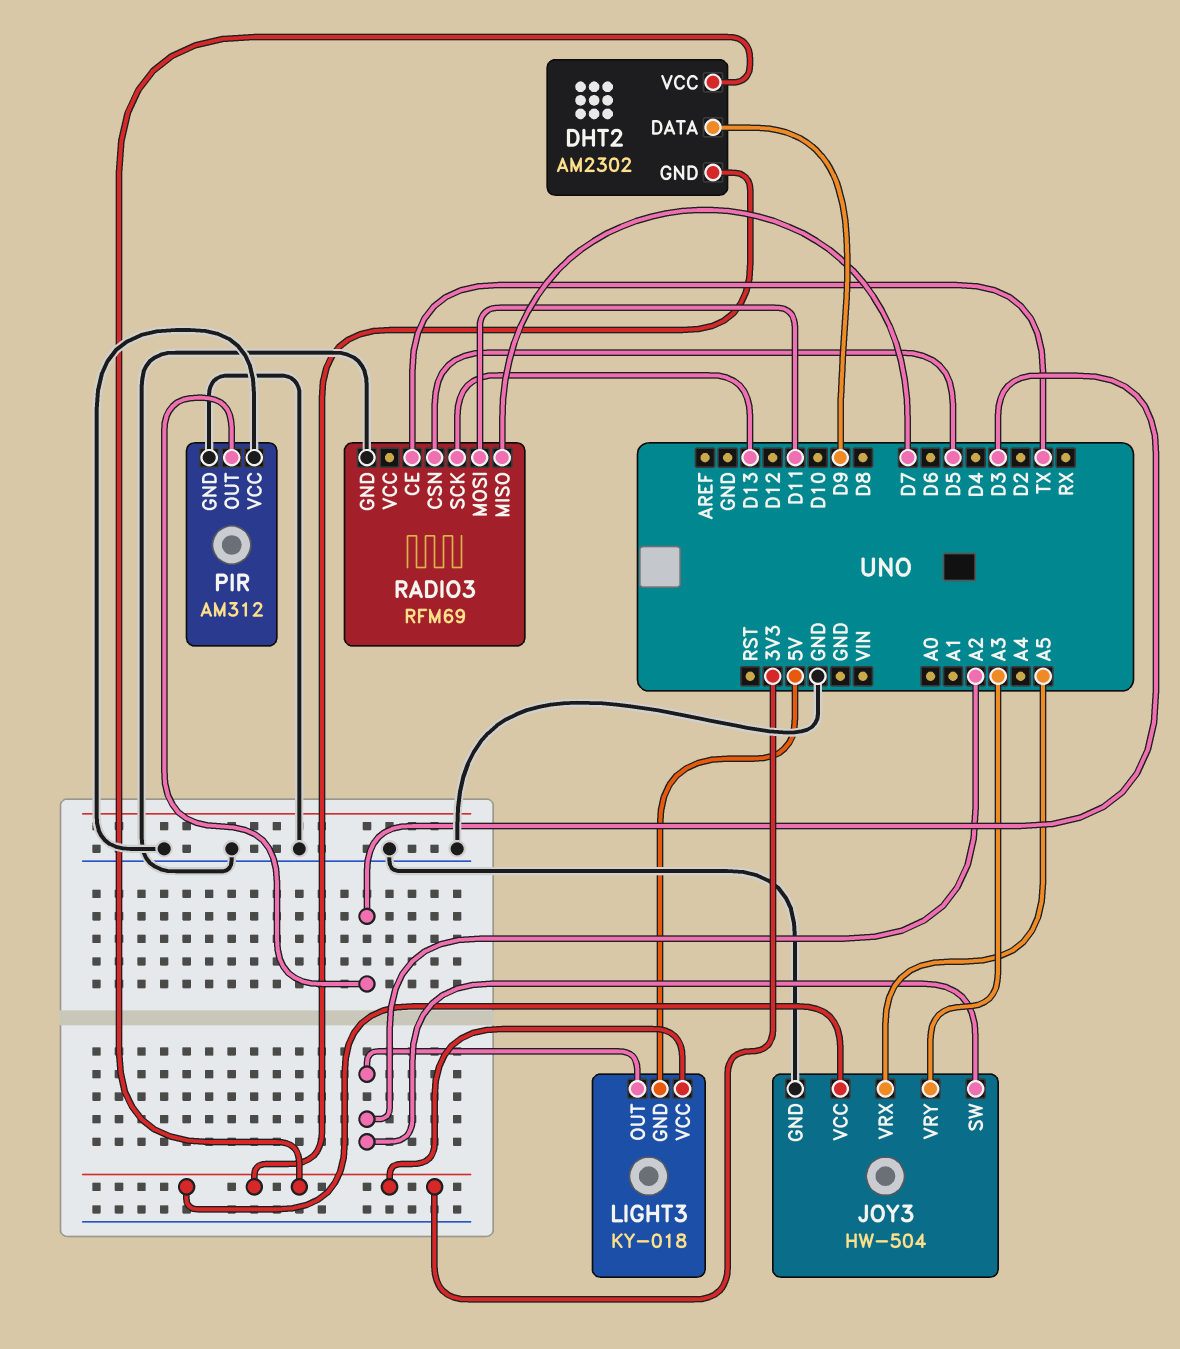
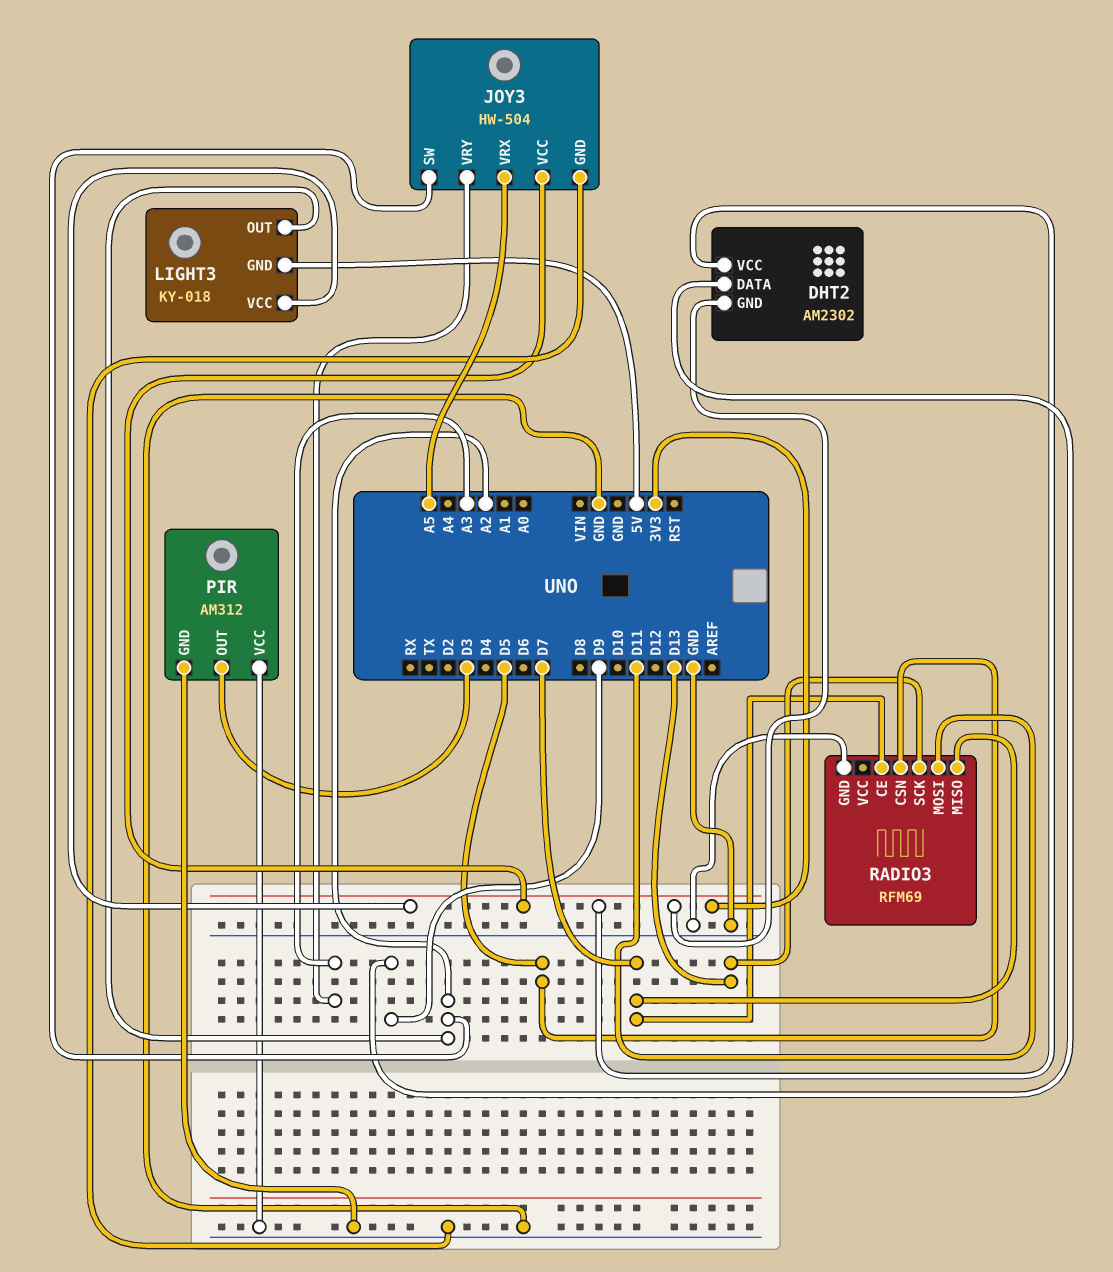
RADIO3 pin CE: TX -> D7

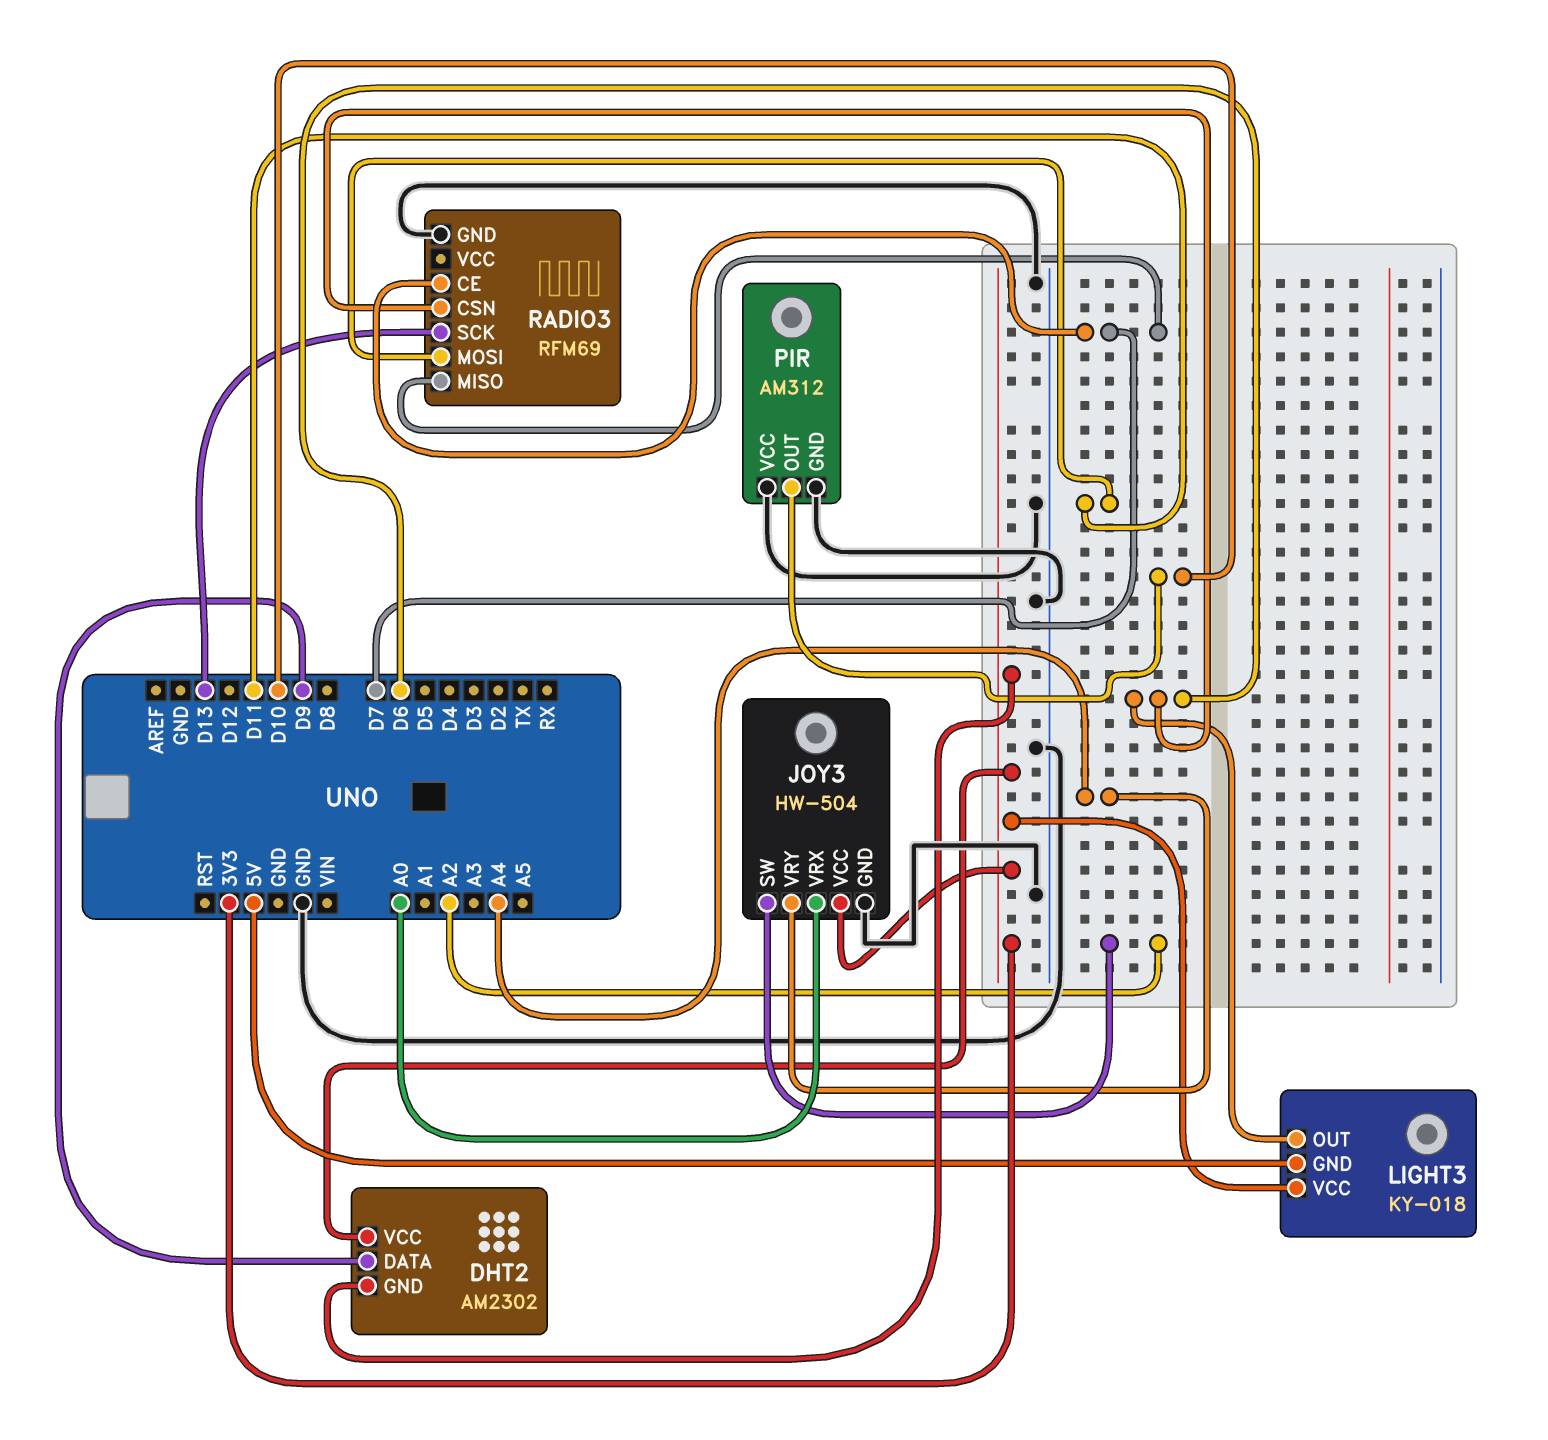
JOY3 pin VRX: A5 -> A0
JOY3 pin VRY: A3 -> A4
LIGHT3 pin OUT: A2 -> D6
PIR pin OUT: D3 -> D10
RADIO3 pin CSN: D5 -> D6

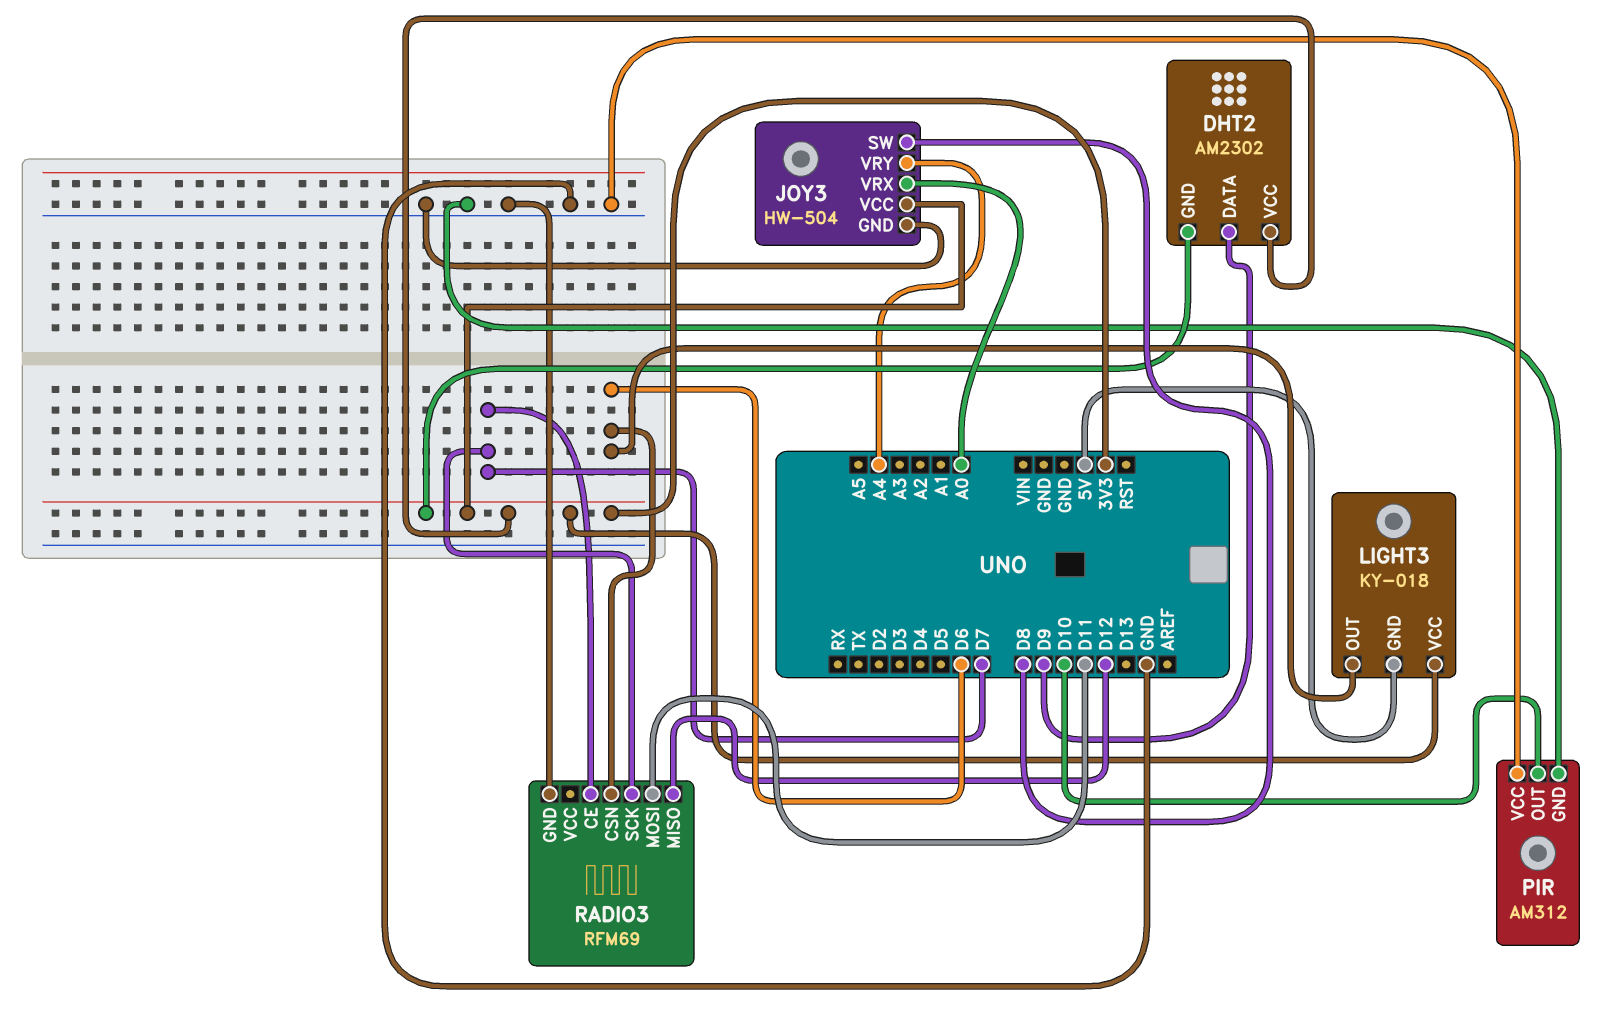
JOY3 pin SW: A2 -> D8
RADIO3 pin MISO: D7 -> D12
RADIO3 pin SCK: D13 -> D7

